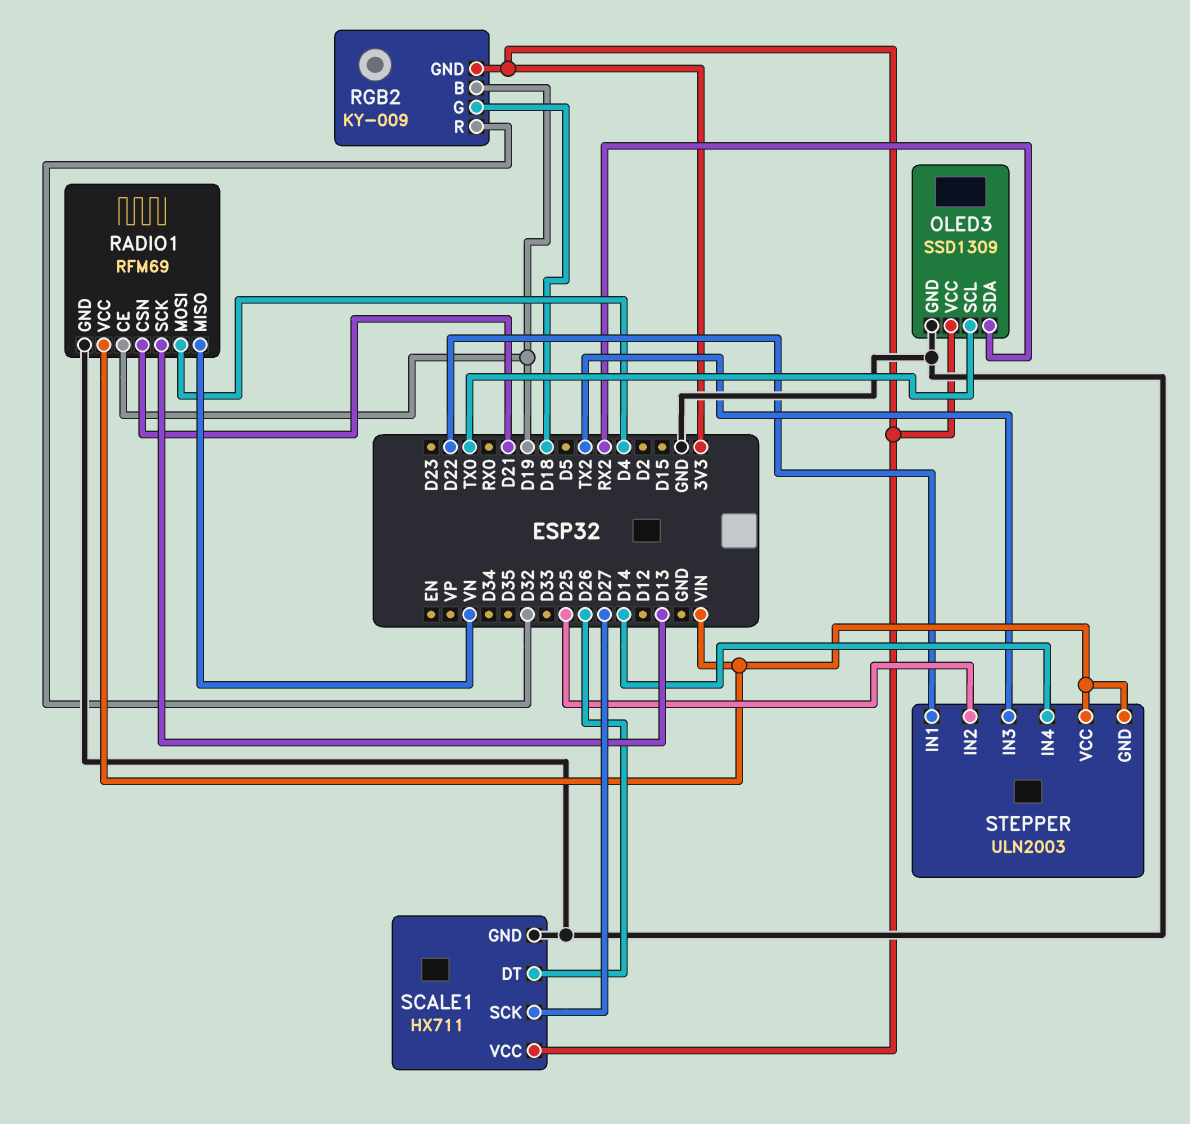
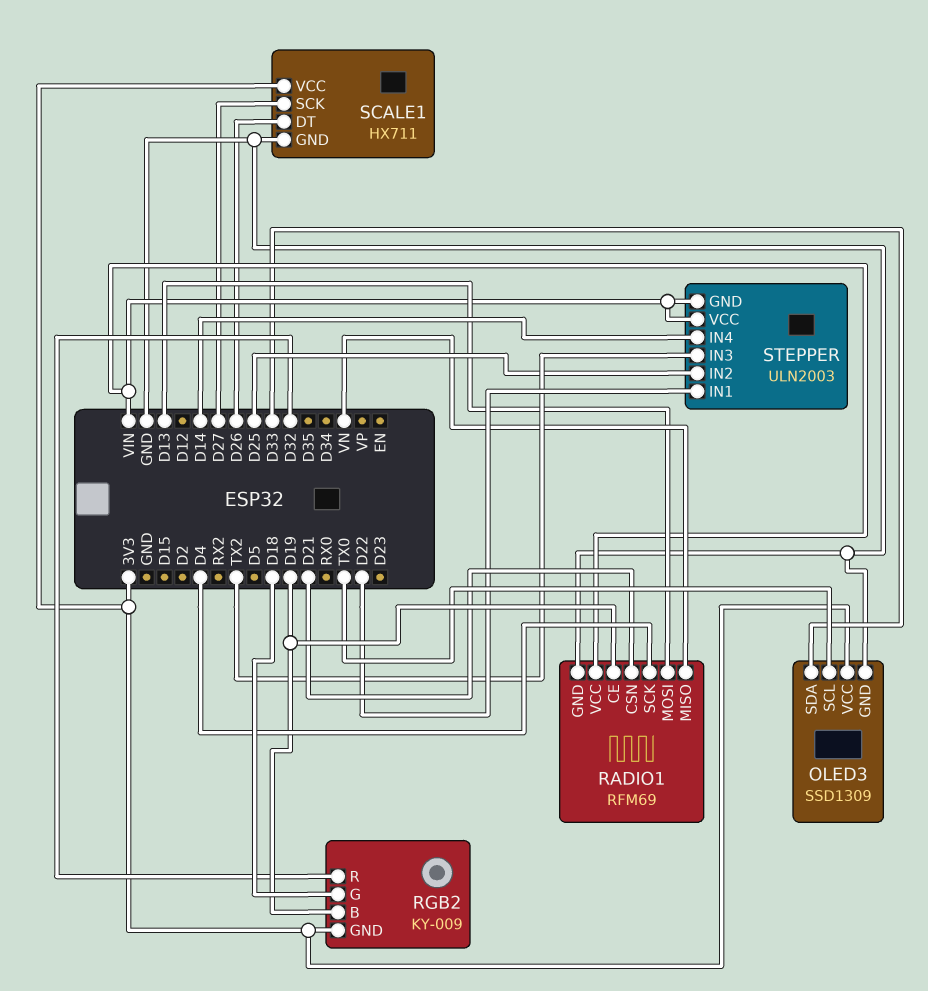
OLED3 pin SDA: RX2 -> D33
RADIO1 pin MOSI: D4 -> D13
RADIO1 pin SCK: D13 -> D4

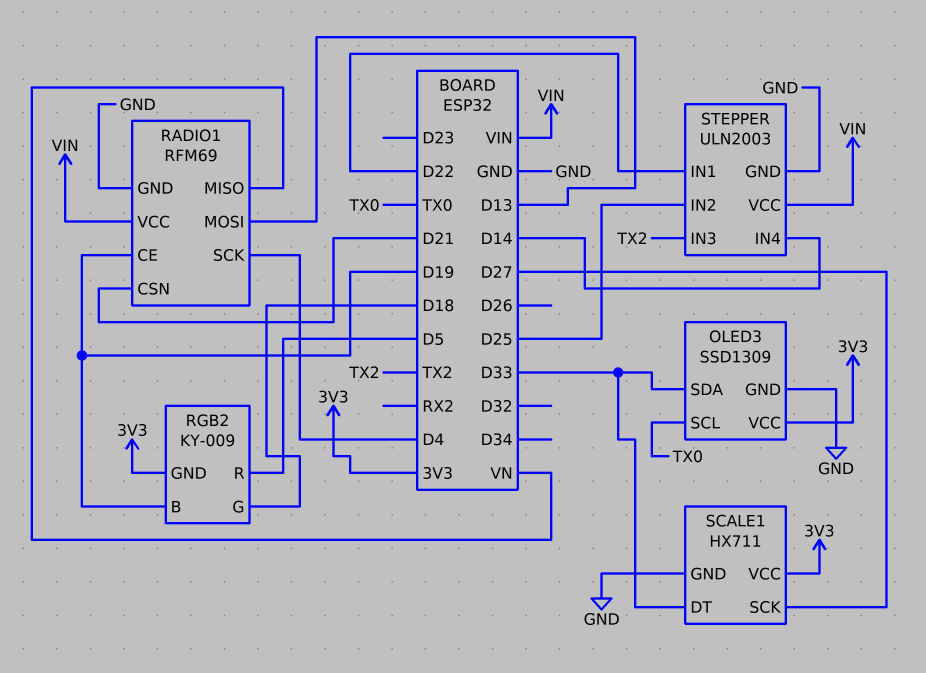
RGB2 pin R: D32 -> D5
SCALE1 pin DT: D26 -> D33
STEPPER pin GND: VIN -> GND

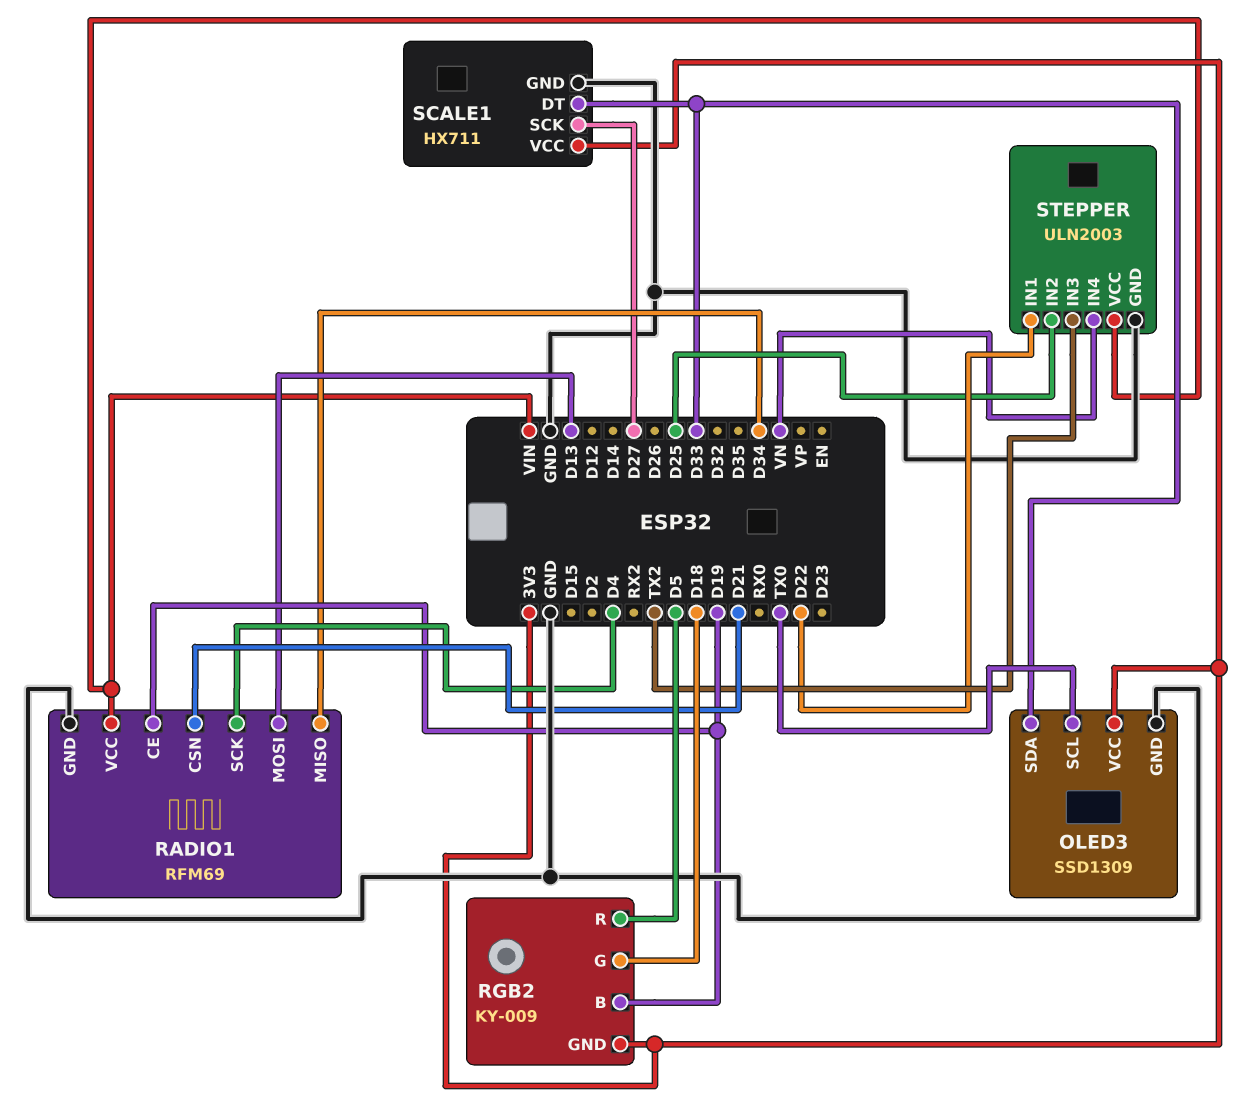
RADIO1 pin MISO: VN -> D34
STEPPER pin IN4: D14 -> VN

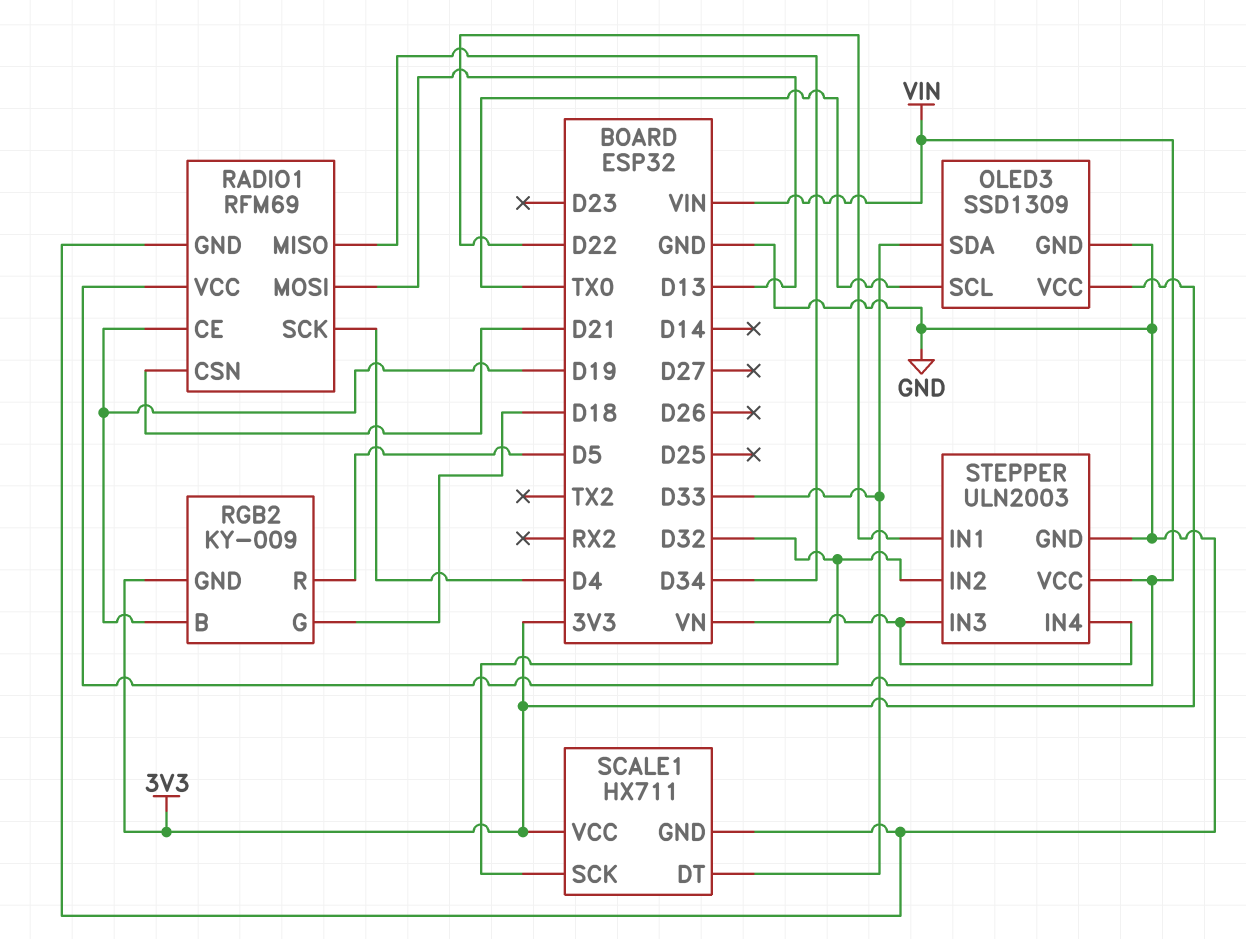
SCALE1 pin SCK: D27 -> D32
STEPPER pin IN2: D25 -> D32
STEPPER pin IN3: TX2 -> VN

